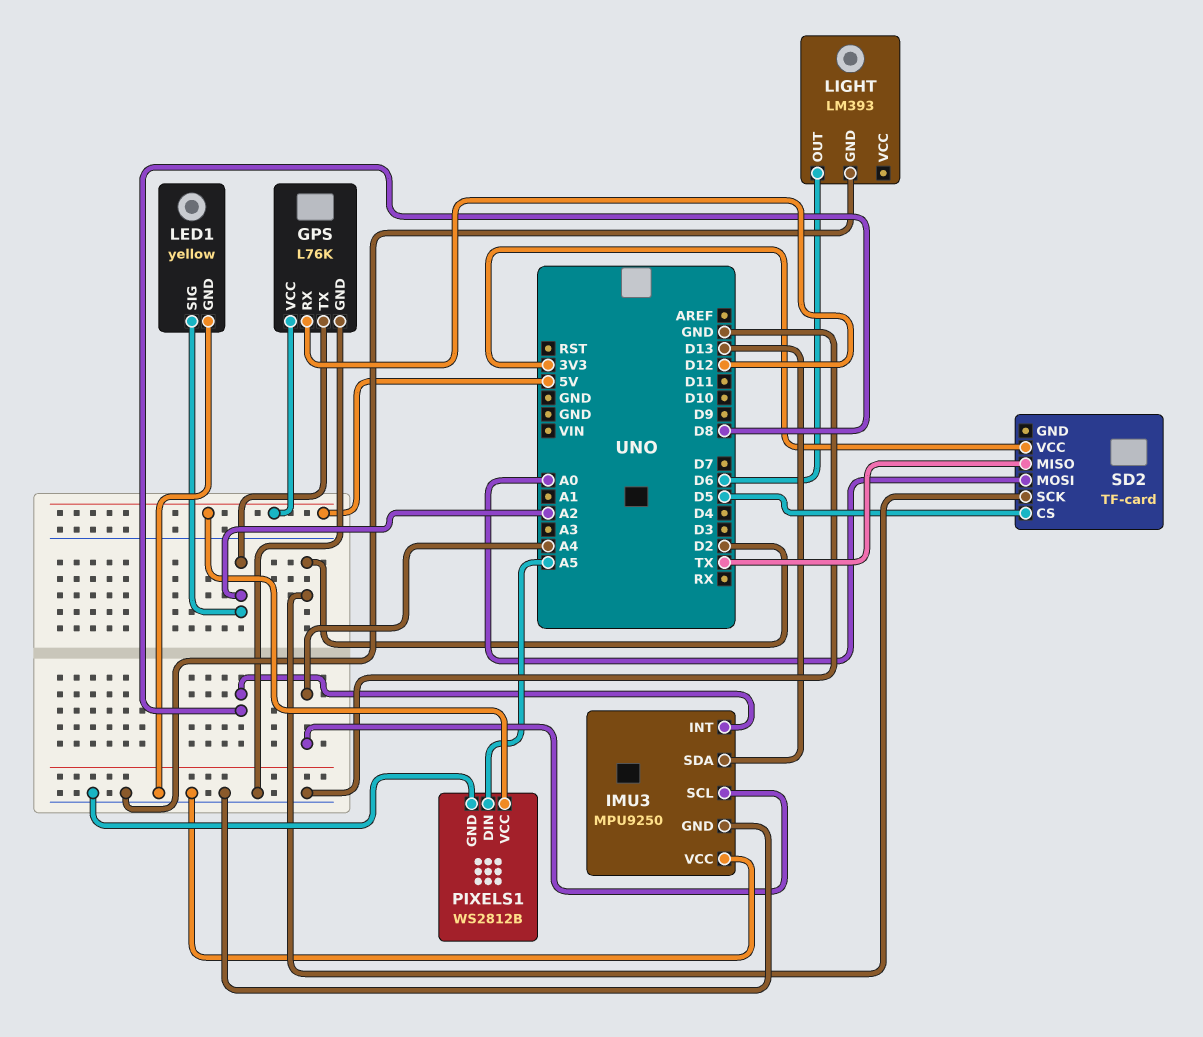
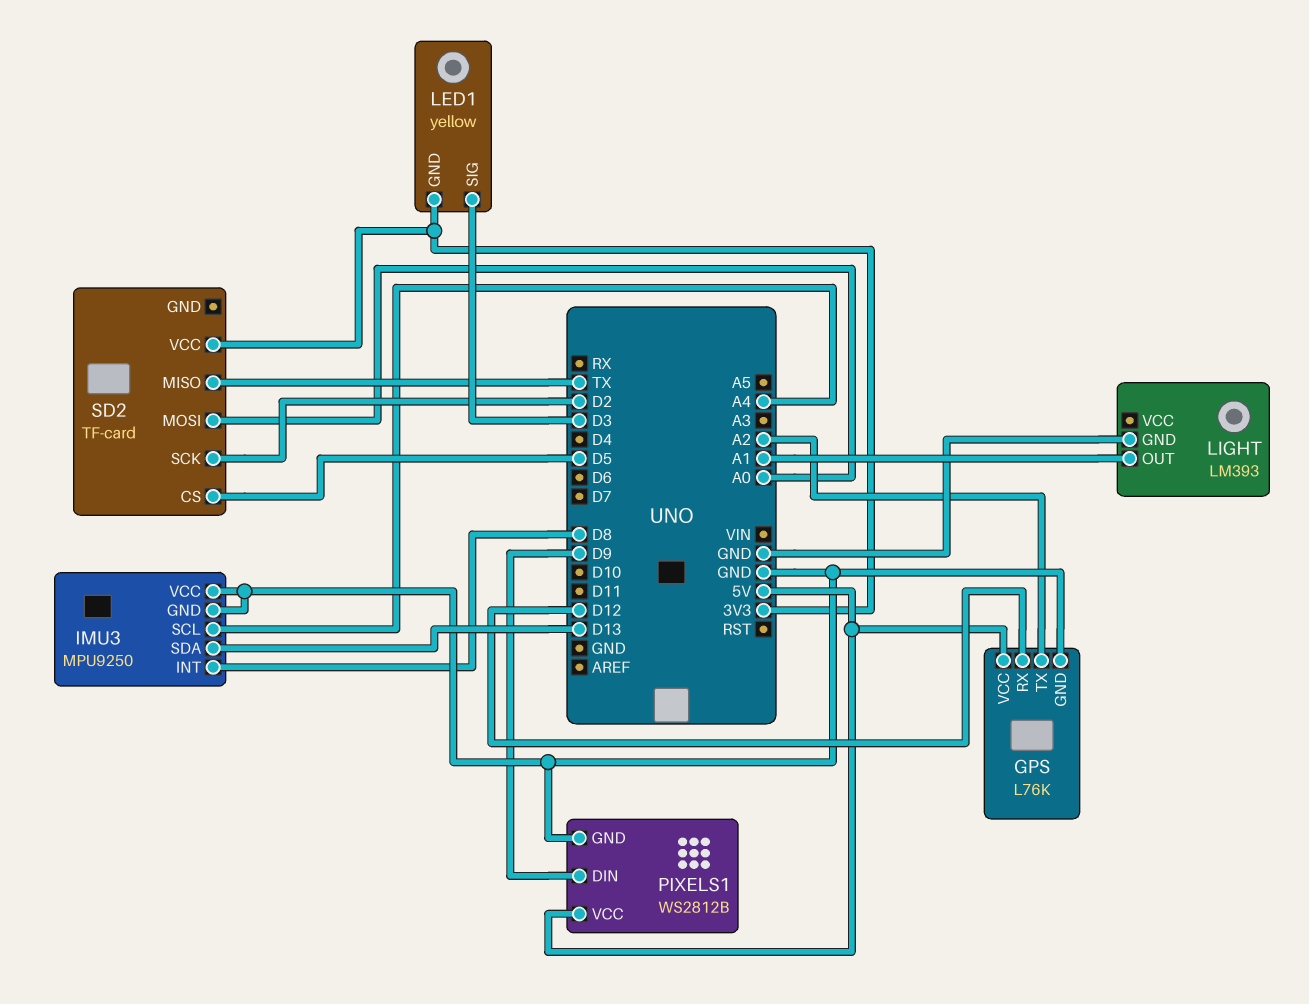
LED1 pin GND: GND -> 3V3
LED1 pin SIG: A2 -> D3
LIGHT pin OUT: D6 -> A1
PIXELS1 pin DIN: A5 -> D9

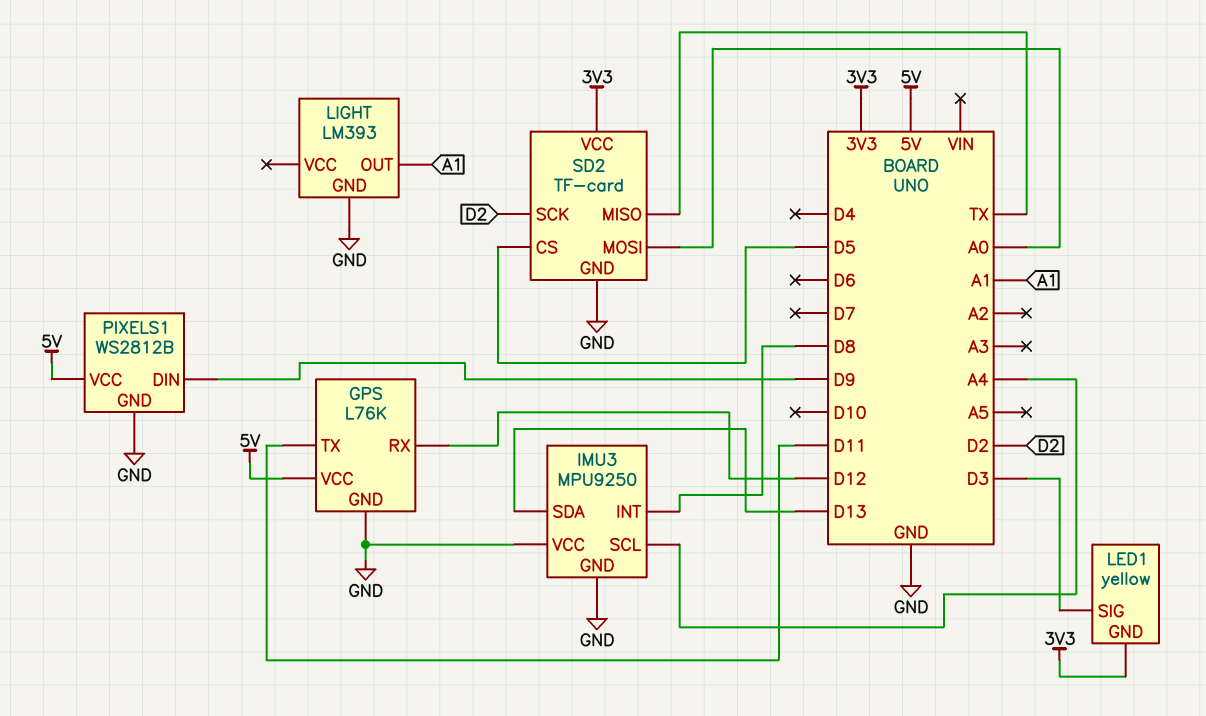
GPS pin TX: A2 -> D11
SD2 pin GND: none -> GND

